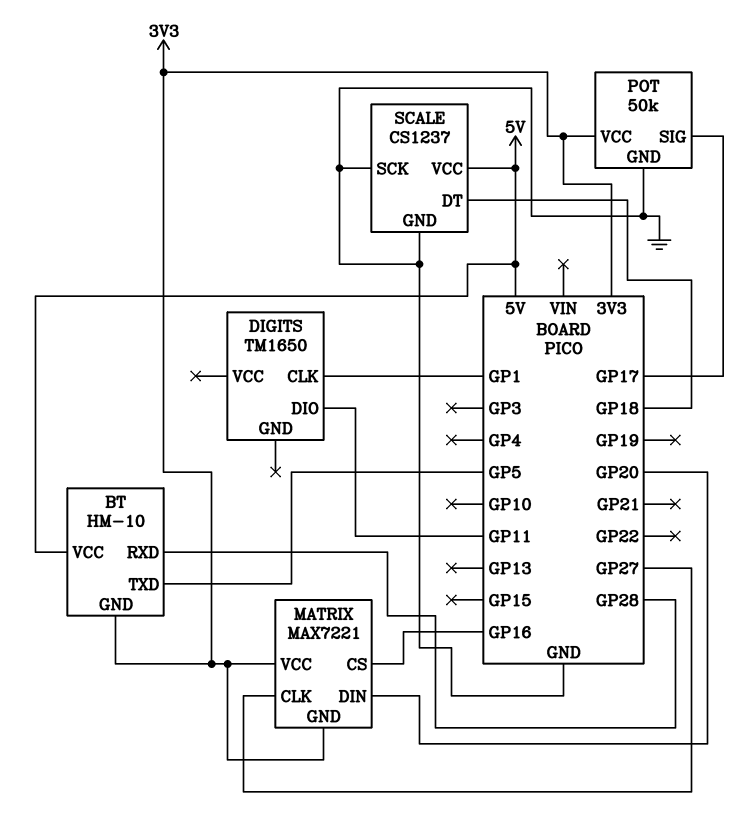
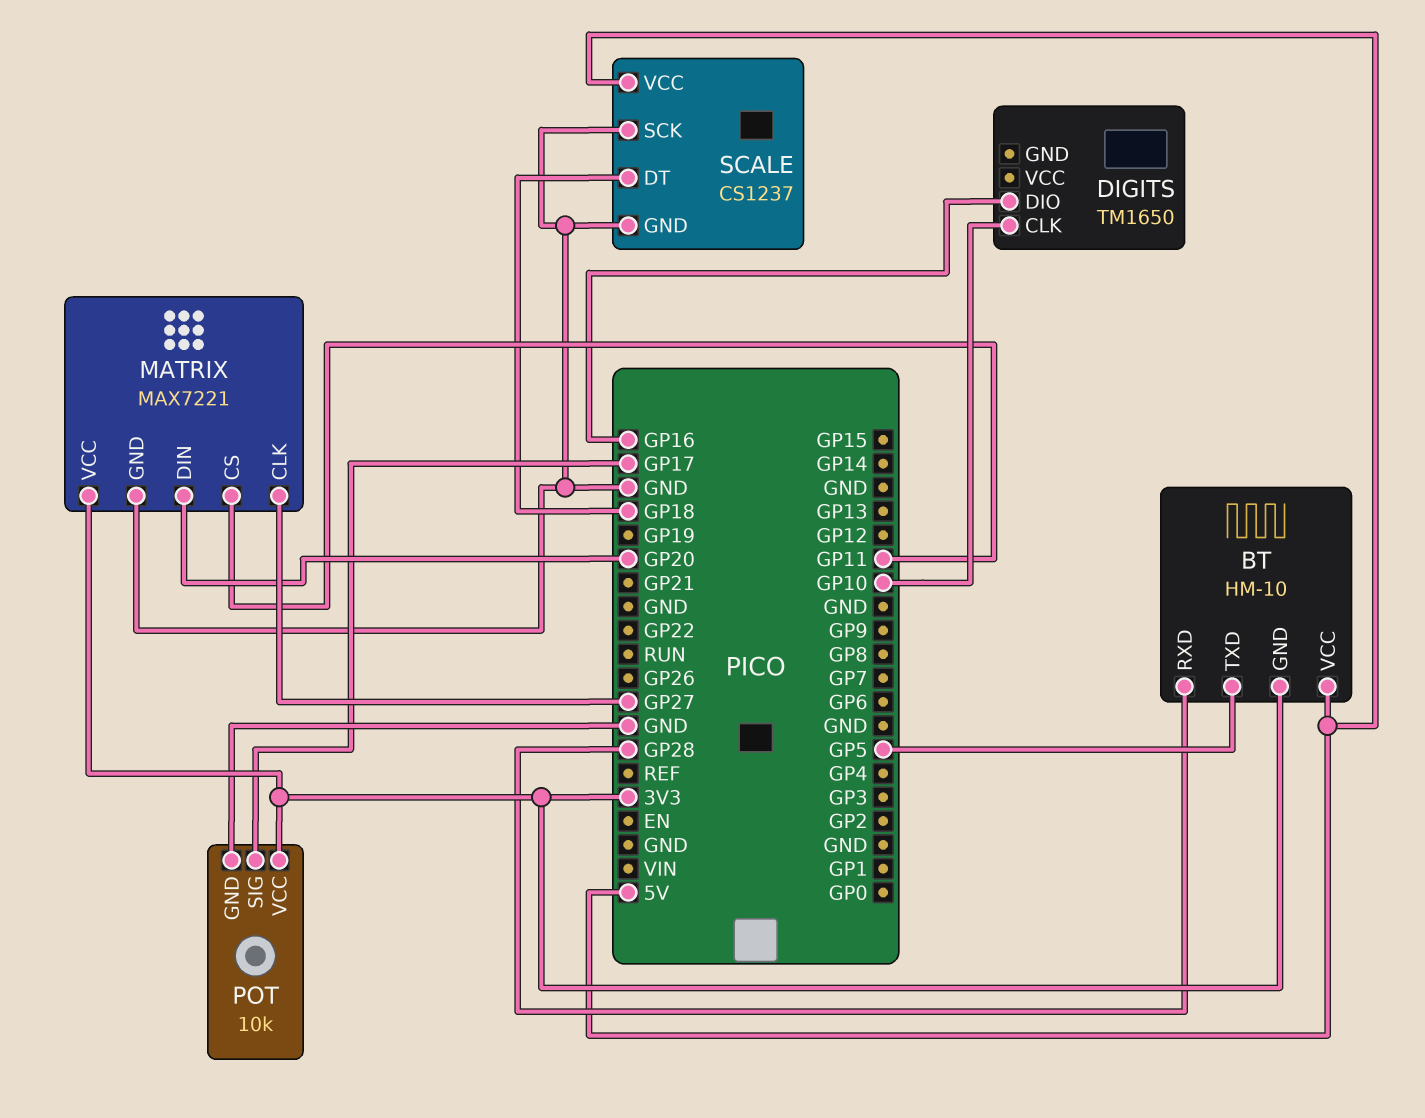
DIGITS pin CLK: GP1 -> GP10
DIGITS pin DIO: GP11 -> GP16
MATRIX pin CS: GP16 -> GP11
MATRIX pin GND: 3V3 -> GND
POT: 50k -> 10k

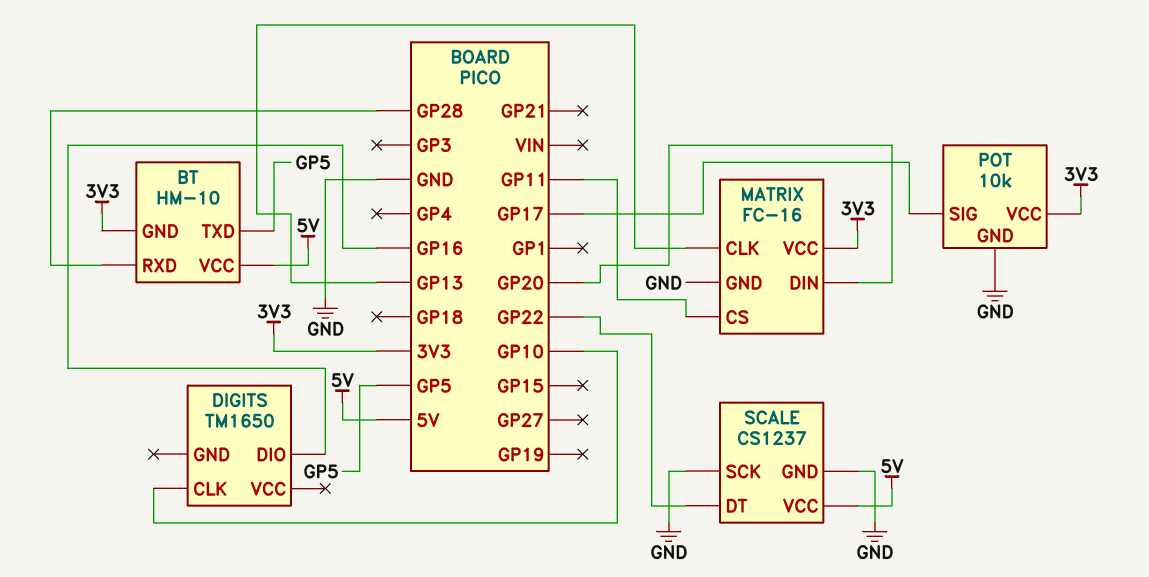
MATRIX: MAX7221 -> FC-16
MATRIX pin CLK: GP27 -> GP13
SCALE pin DT: GP18 -> GP22

